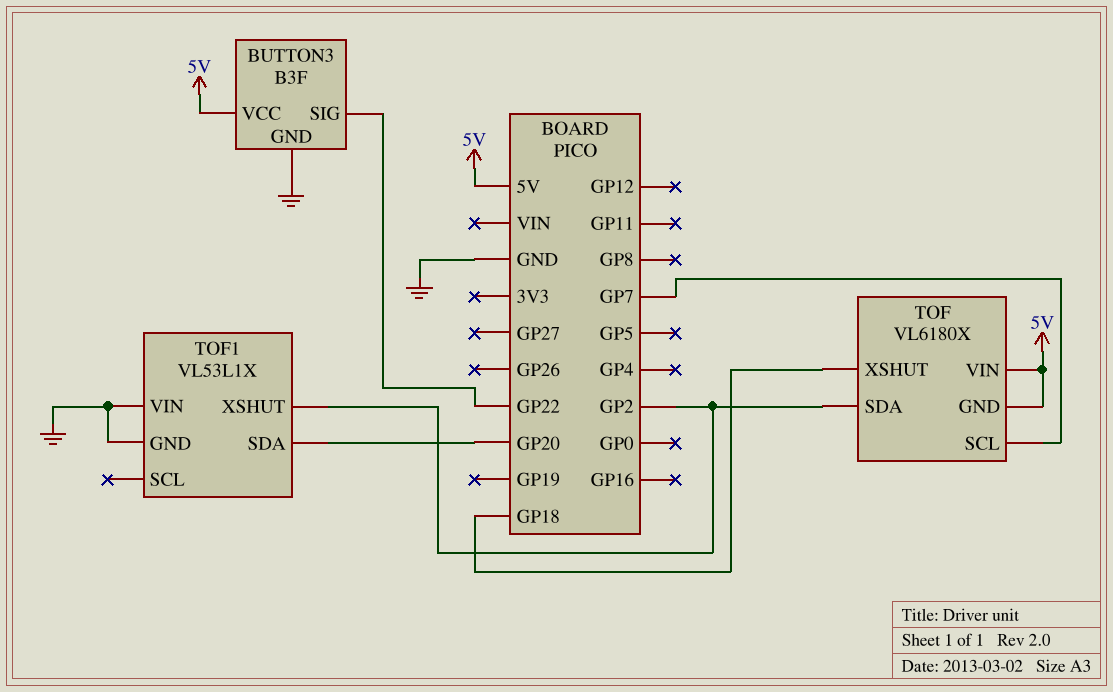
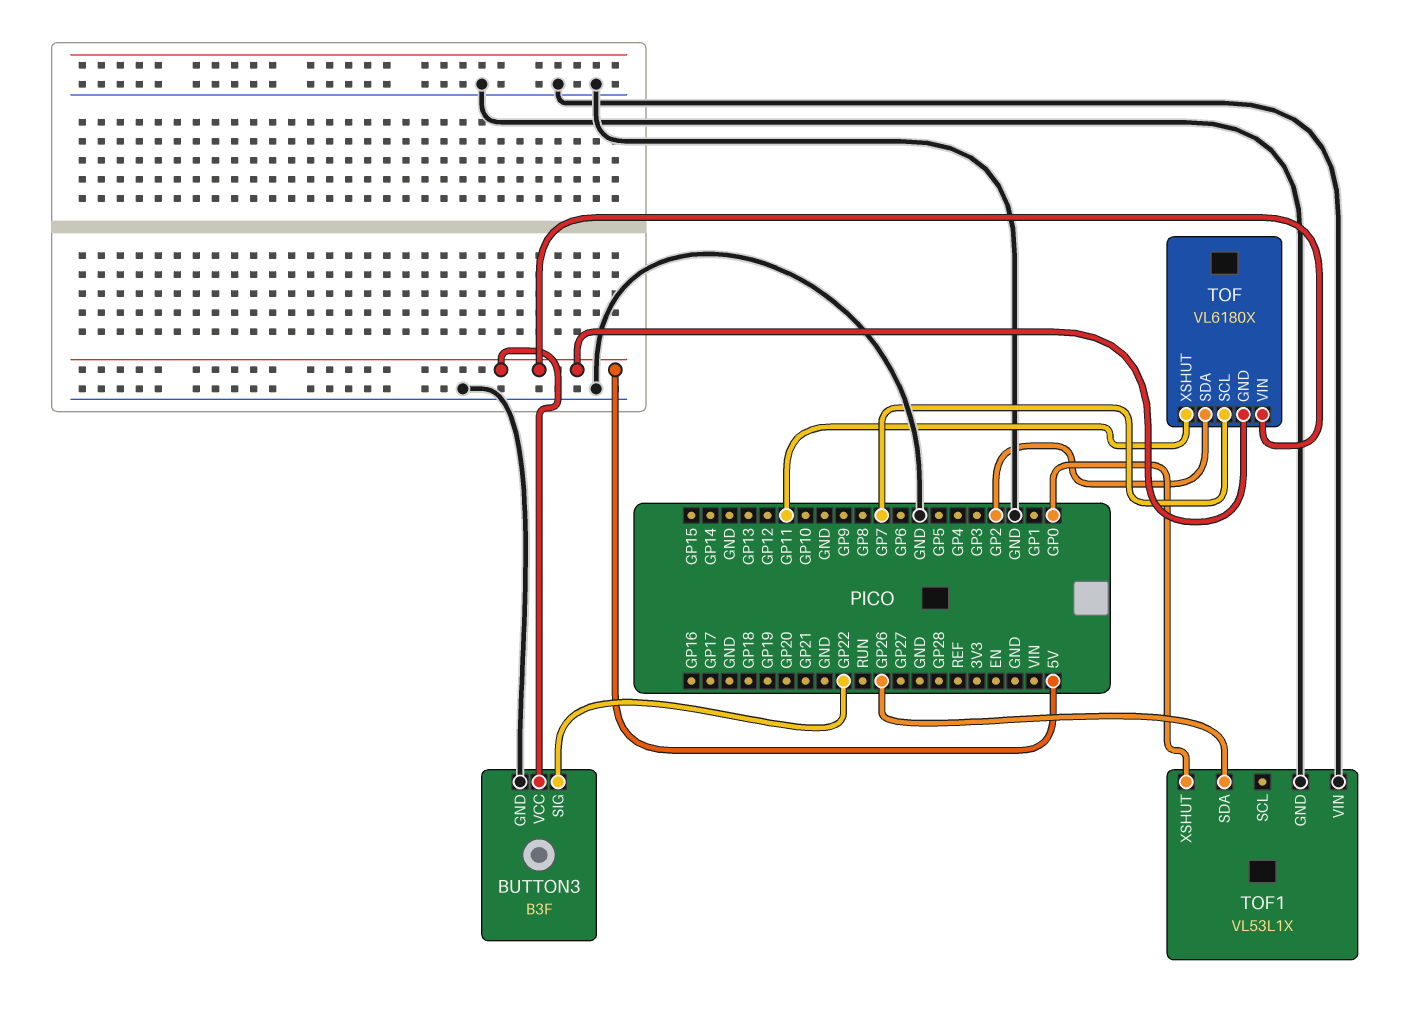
TOF pin XSHUT: GP18 -> GP11
TOF1 pin SDA: GP20 -> GP26
TOF1 pin XSHUT: GP2 -> GP0

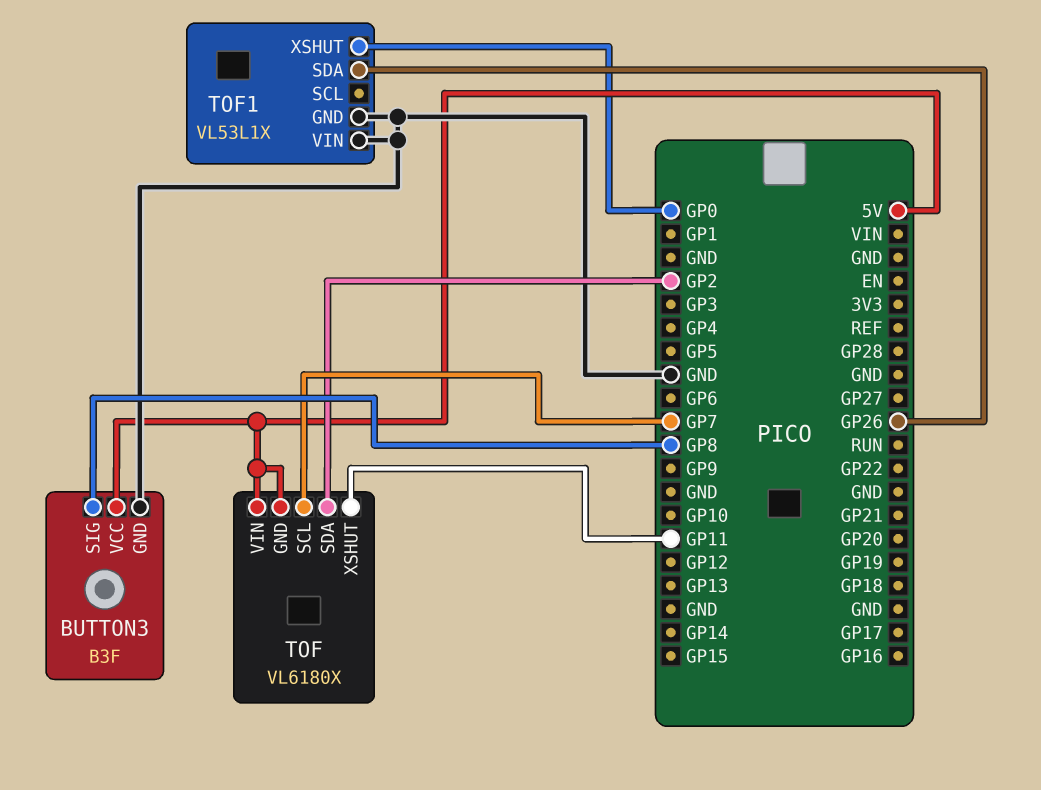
BUTTON3 pin SIG: GP22 -> GP8

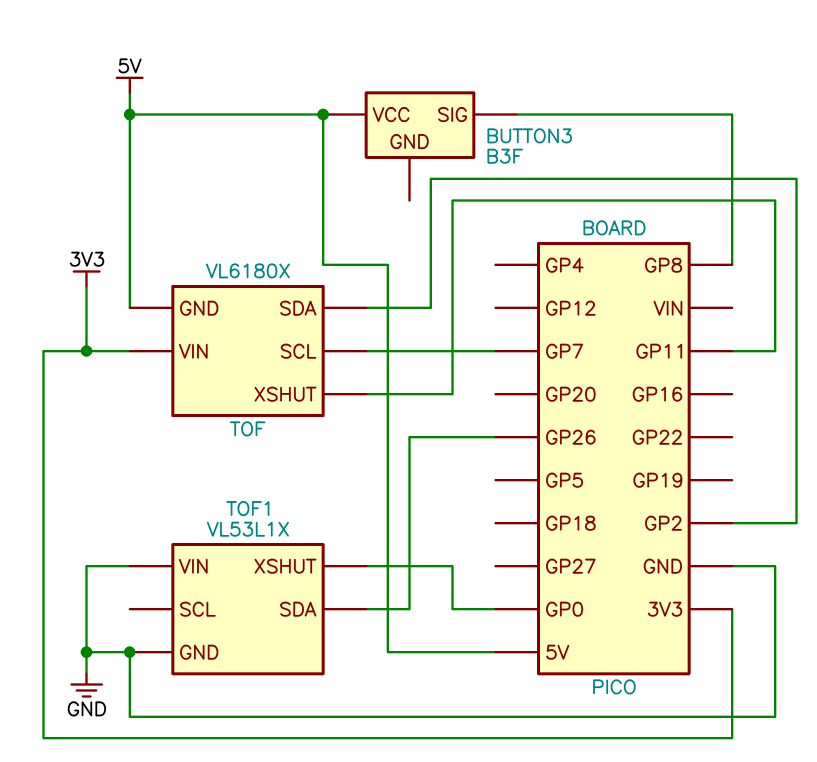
BUTTON3 pin GND: GND -> none
TOF pin VIN: 5V -> 3V3

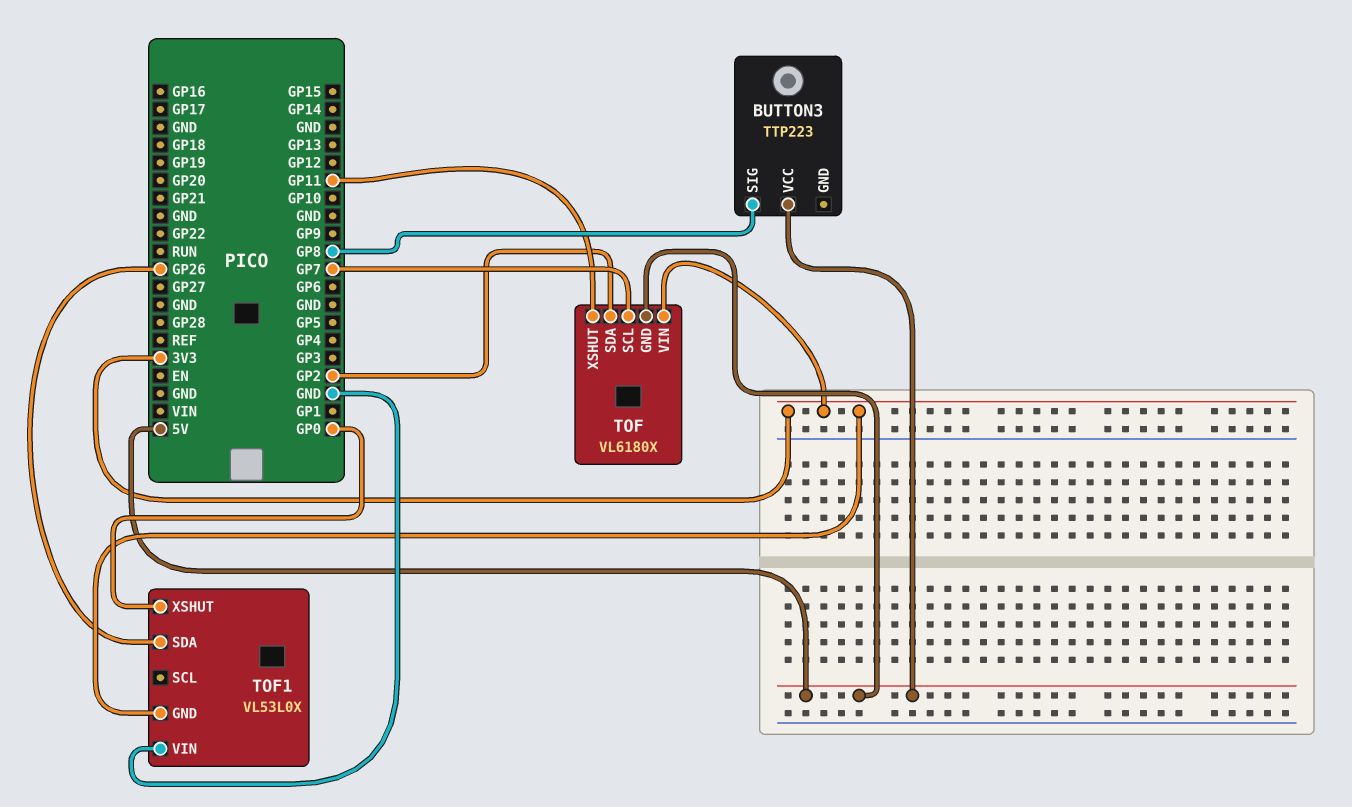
BUTTON3: B3F -> TTP223
TOF1: VL53L1X -> VL53L0X
TOF1 pin GND: GND -> 3V3

